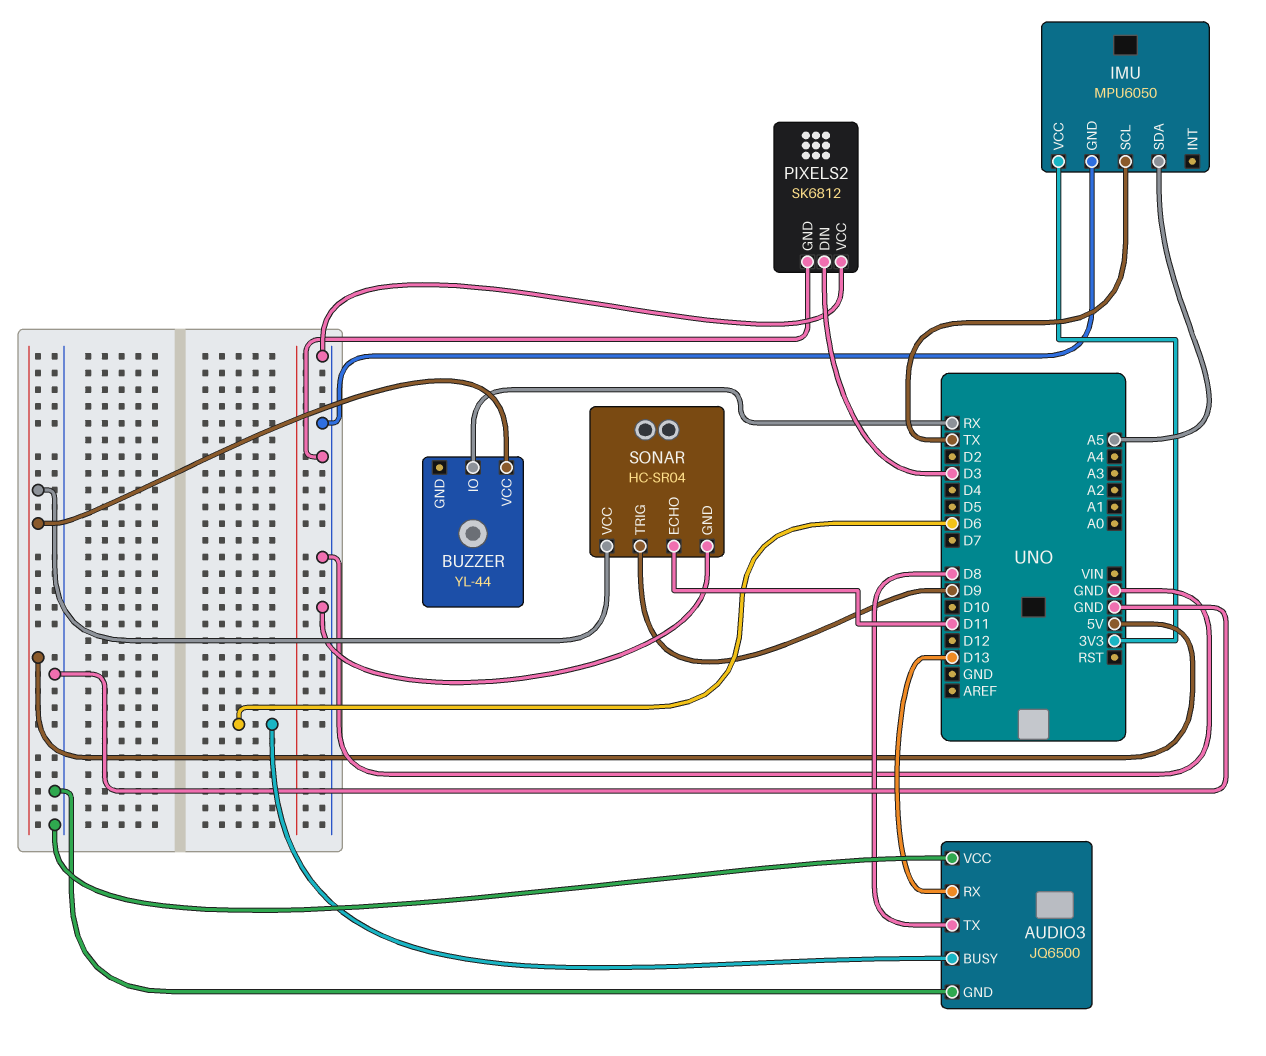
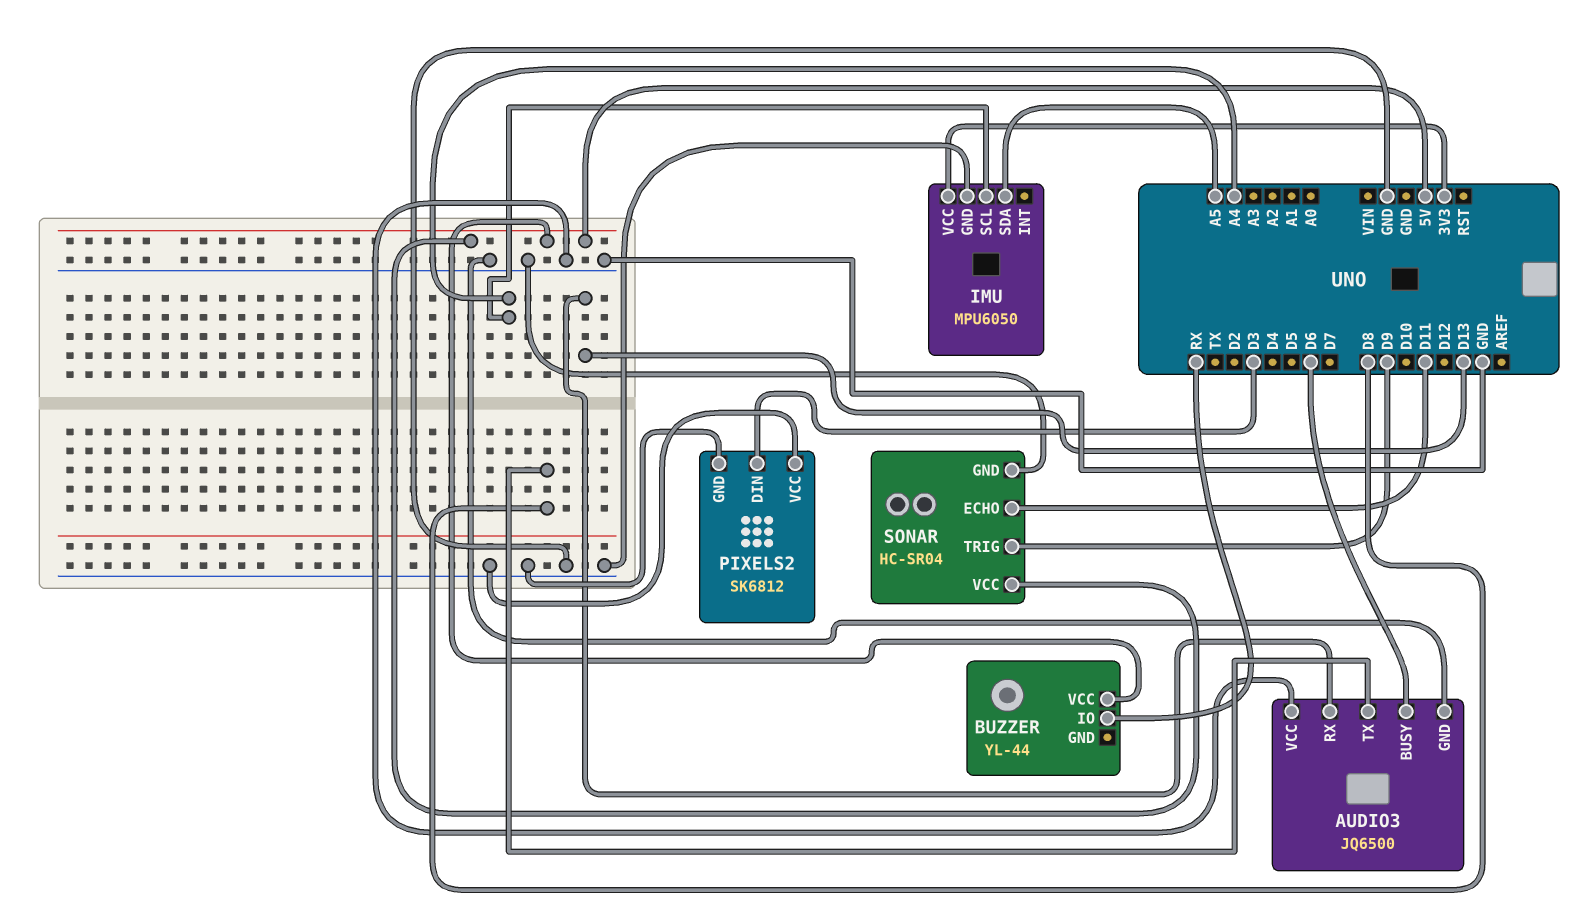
IMU pin SCL: TX -> A4

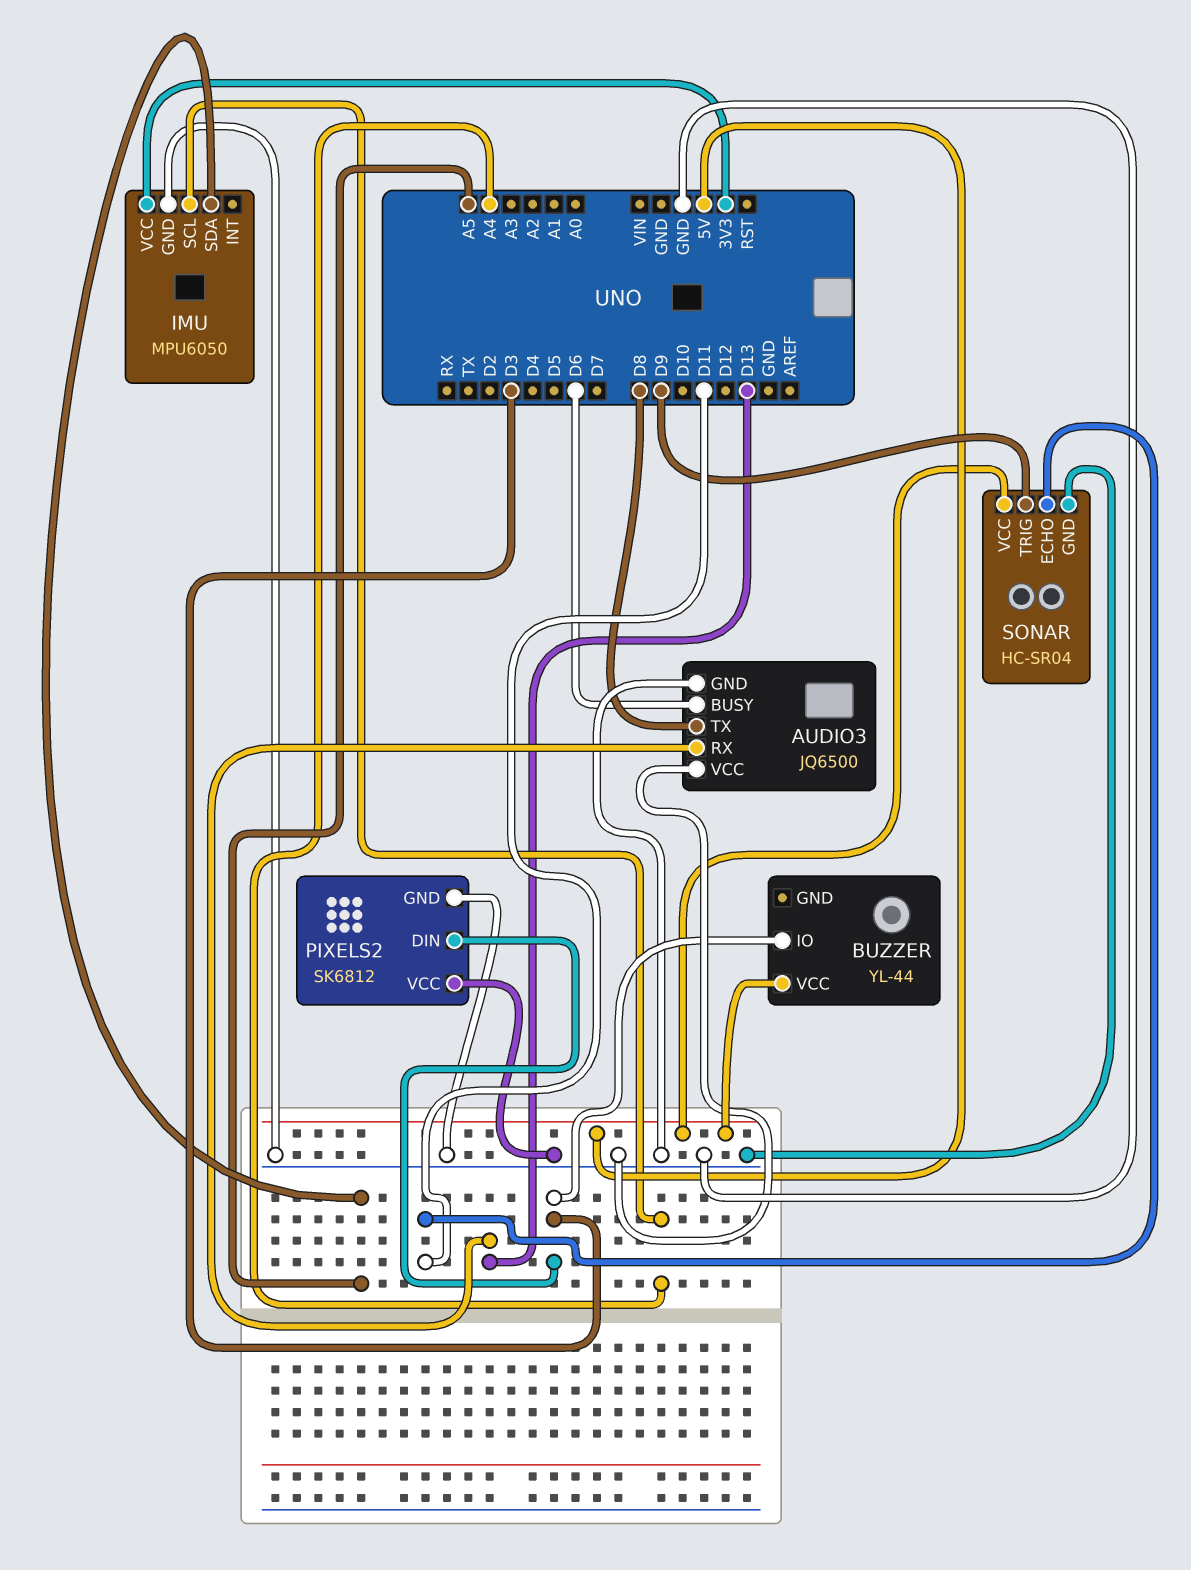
BUZZER pin IO: RX -> D3

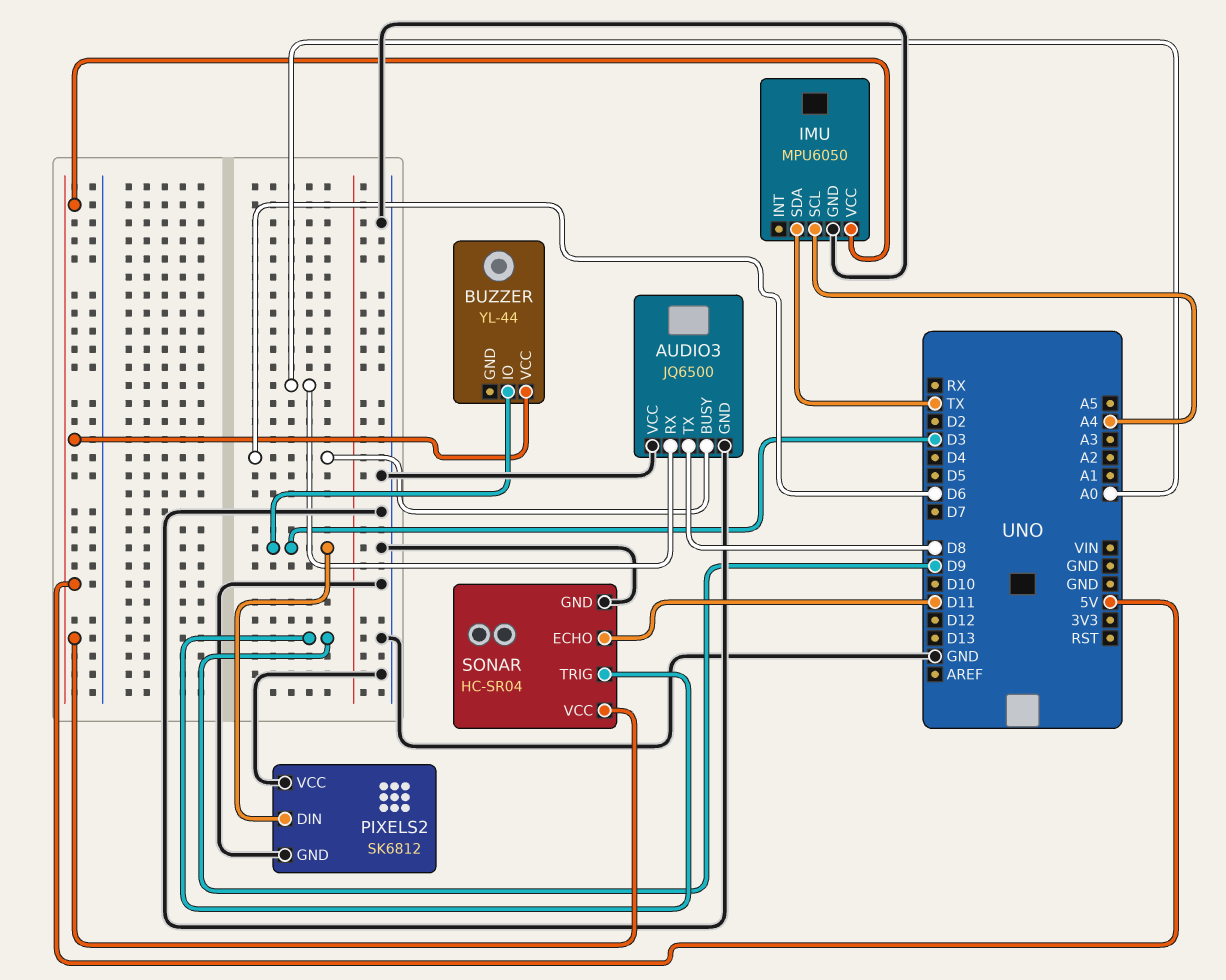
AUDIO3 pin RX: D13 -> A0
IMU pin SDA: A5 -> TX
IMU pin VCC: 3V3 -> 5V

